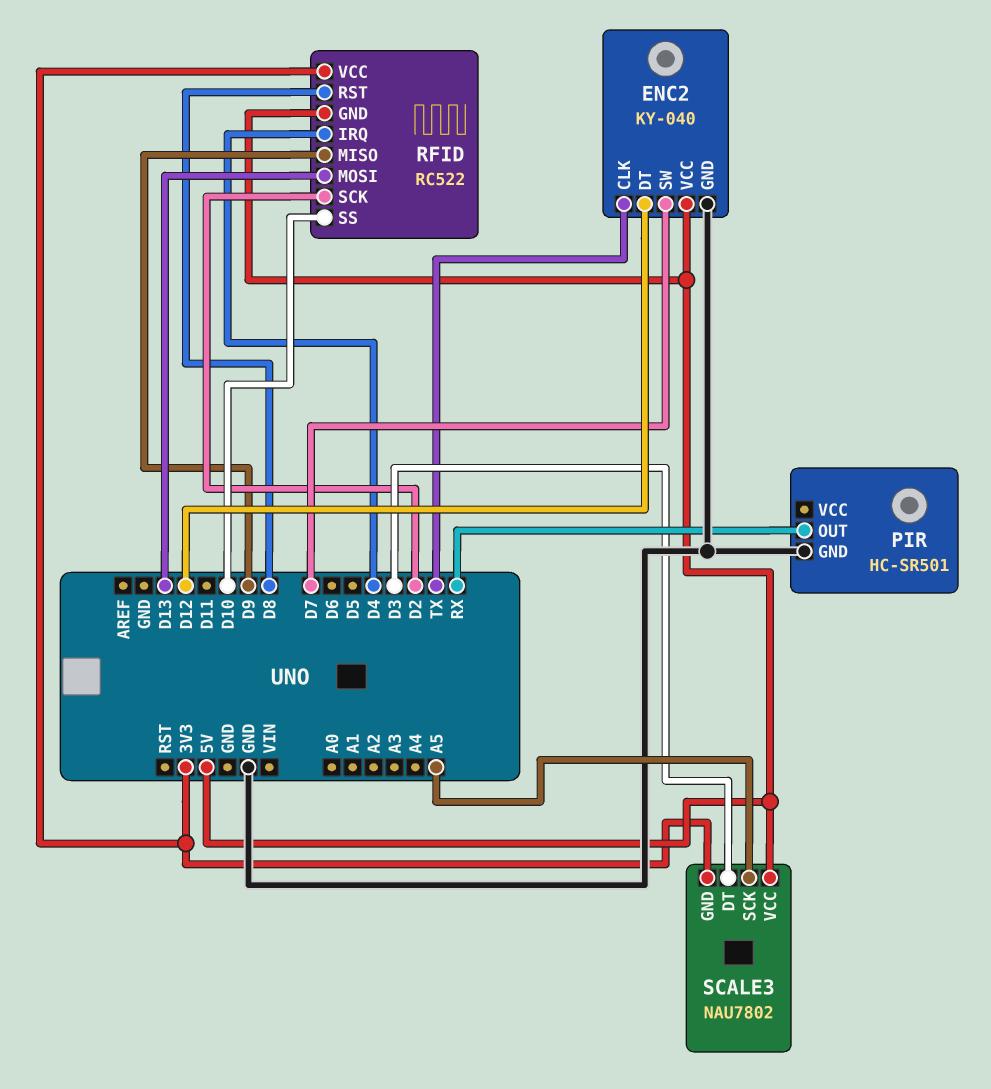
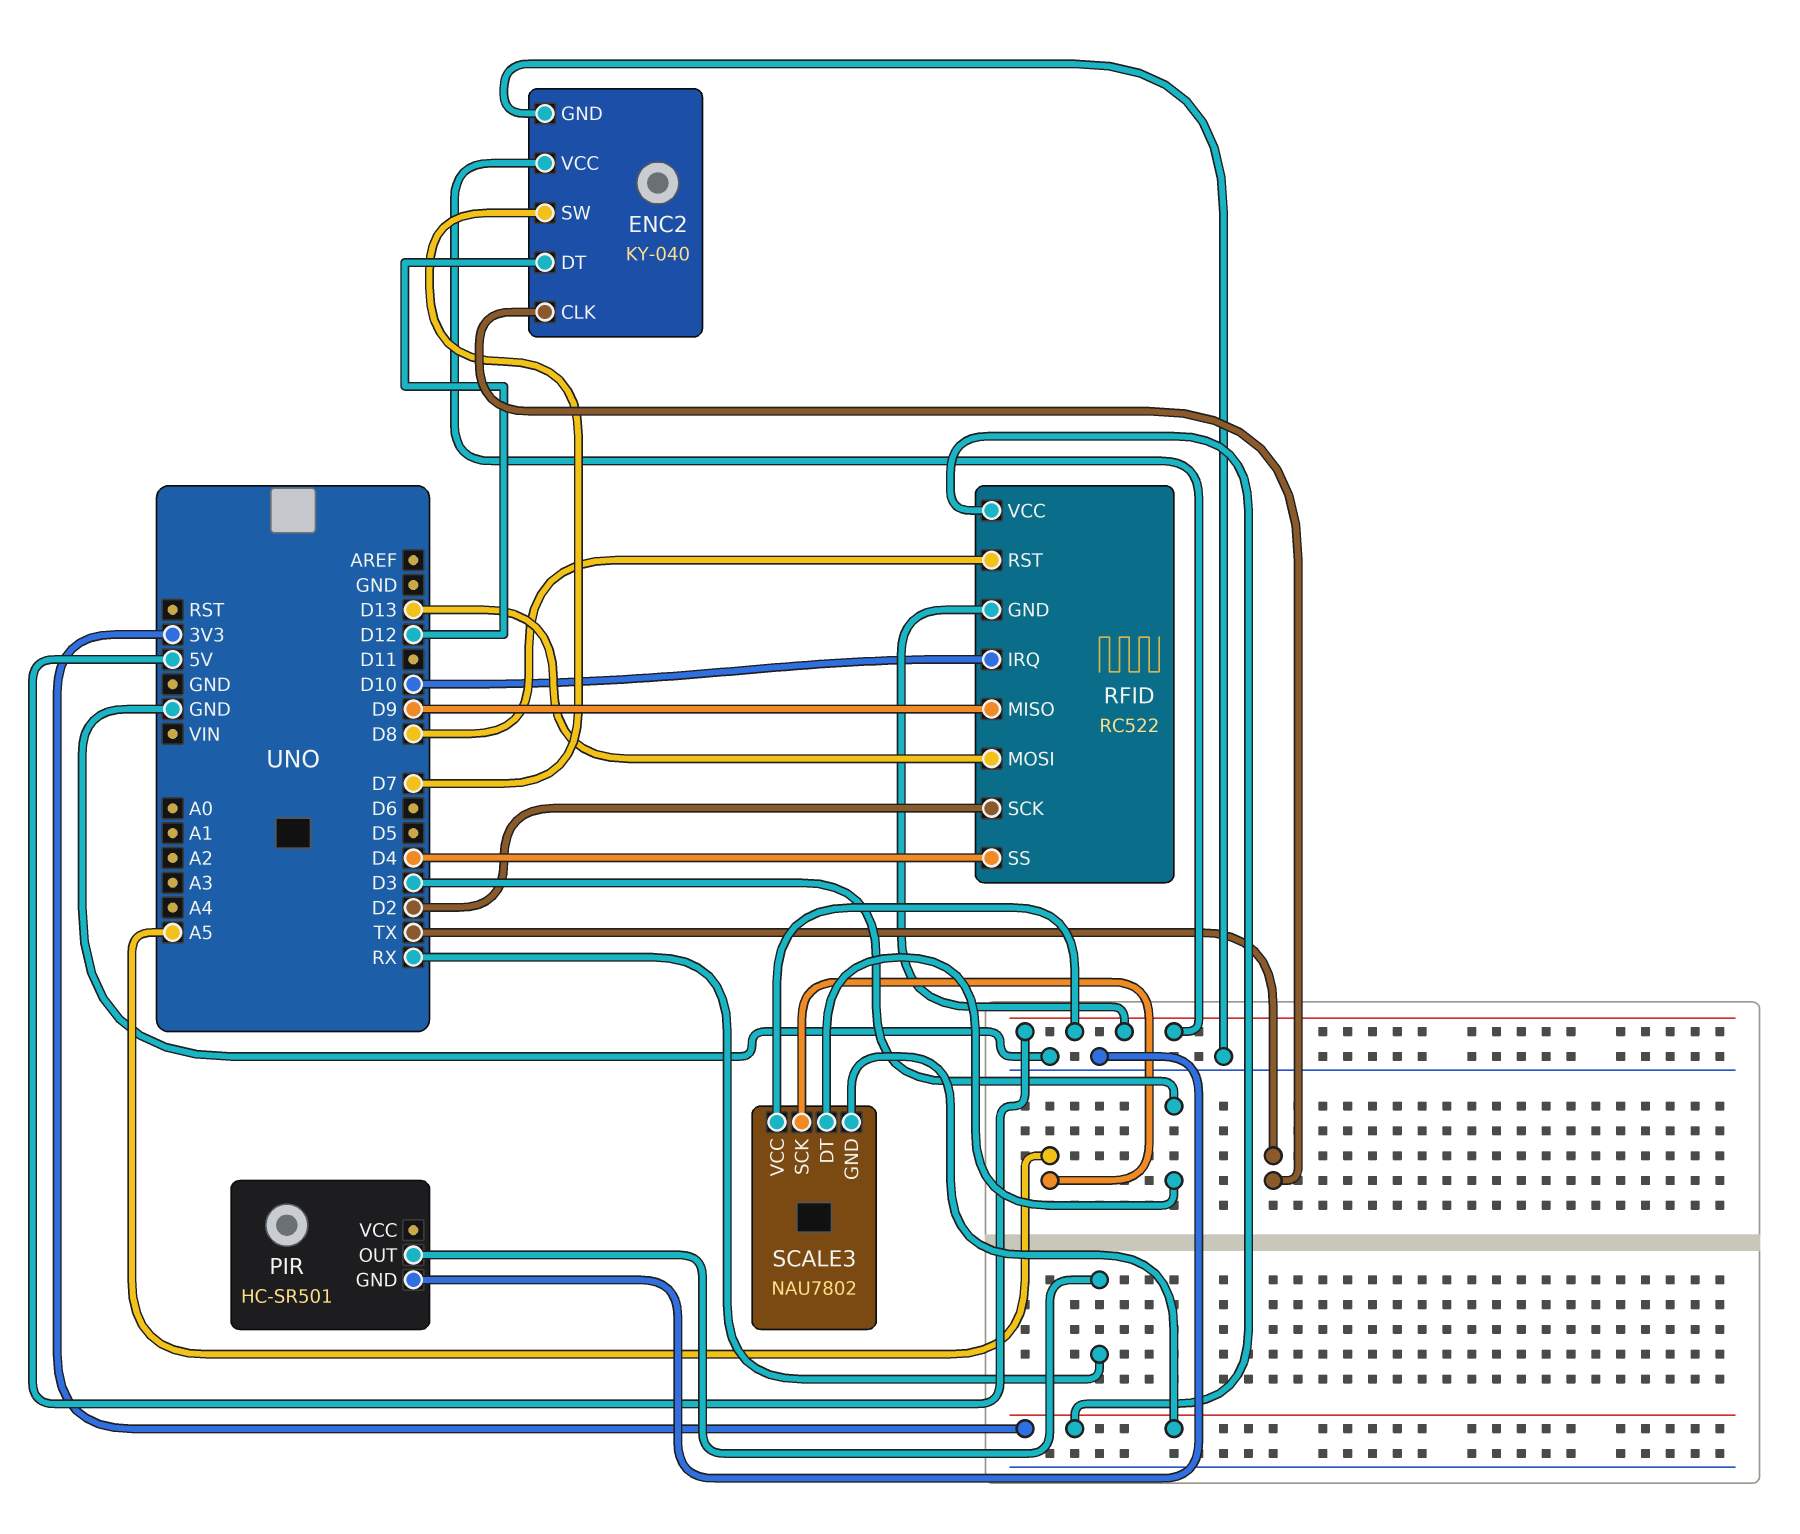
RFID pin IRQ: D4 -> D10
RFID pin SS: D10 -> D4

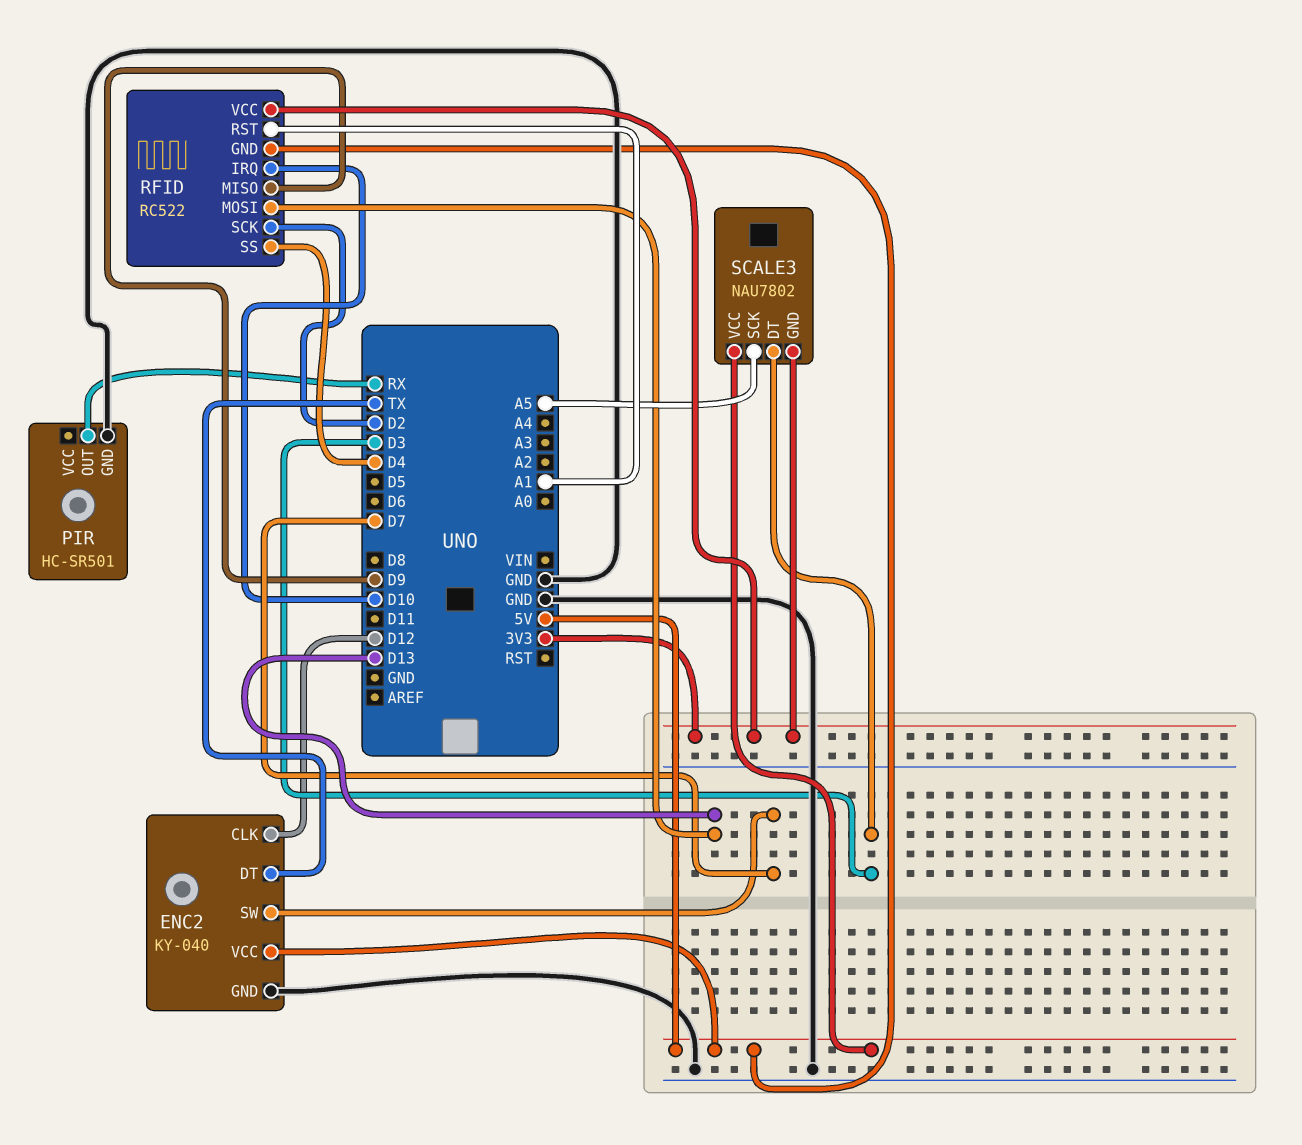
ENC2 pin CLK: TX -> D12
ENC2 pin DT: D12 -> TX
RFID pin RST: D8 -> A1

